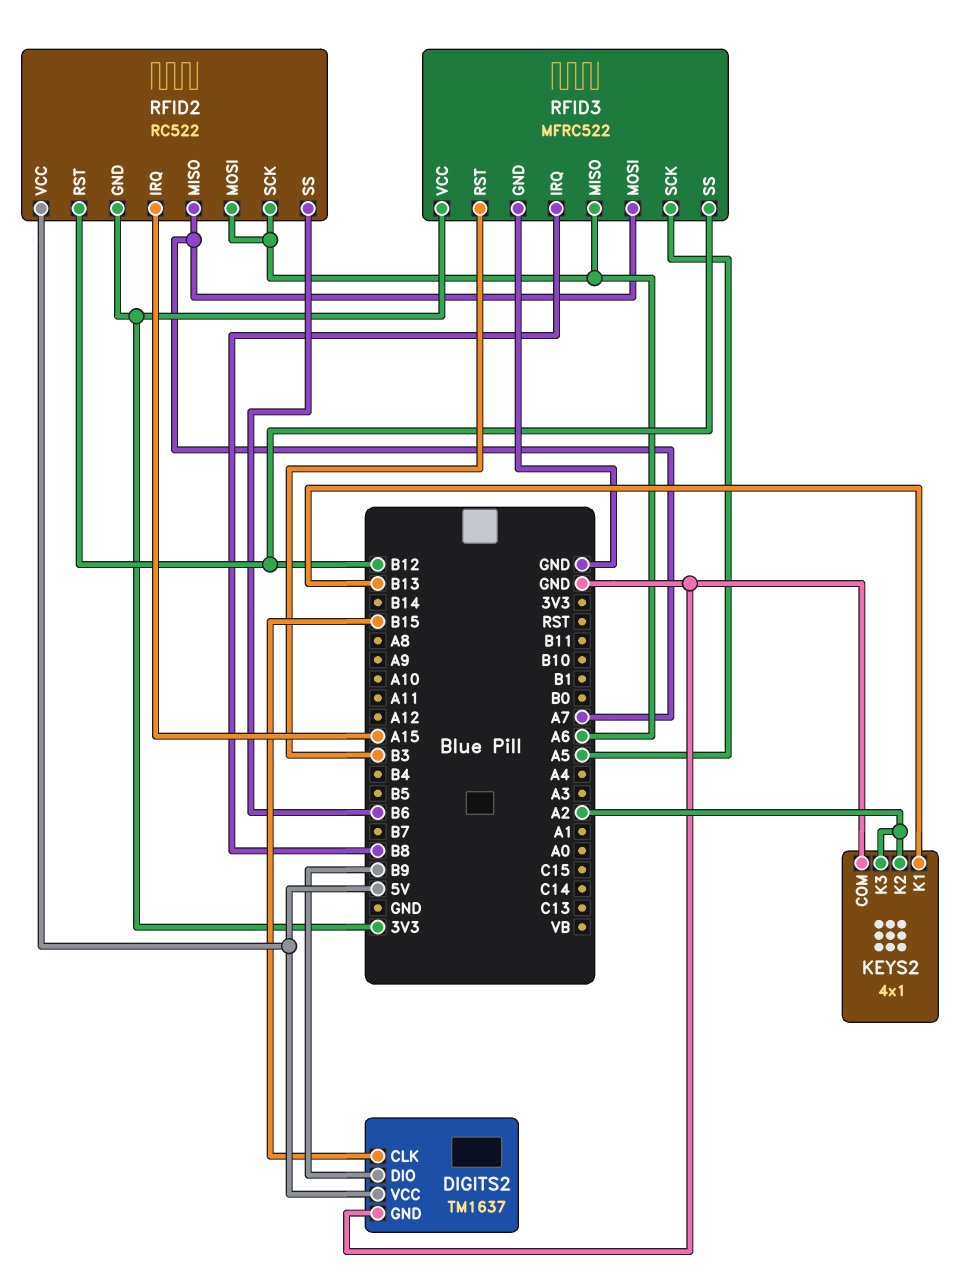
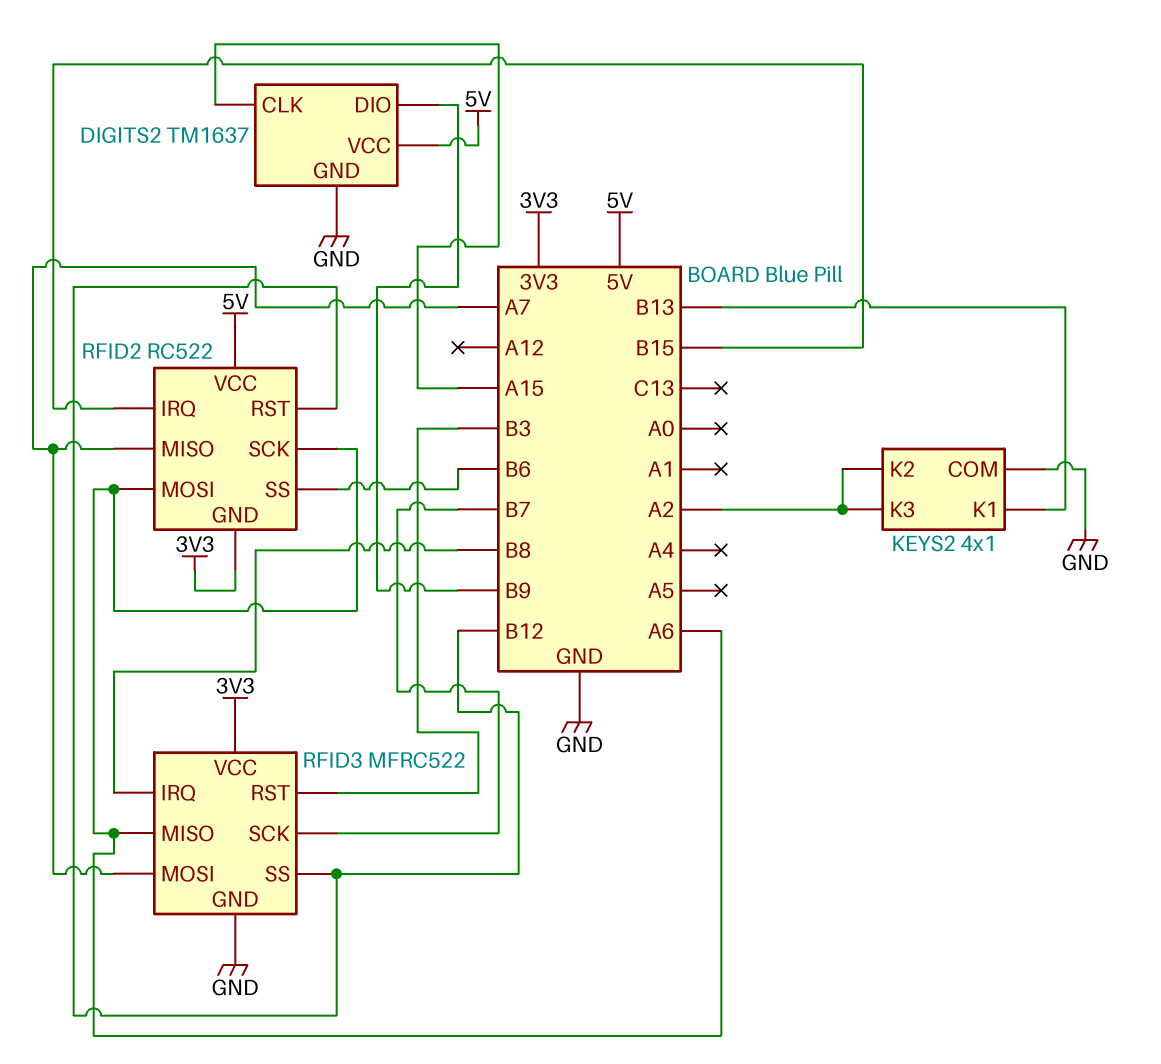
DIGITS2 pin CLK: B15 -> A15
RFID2 pin IRQ: A15 -> B15
RFID3 pin SCK: A5 -> B7

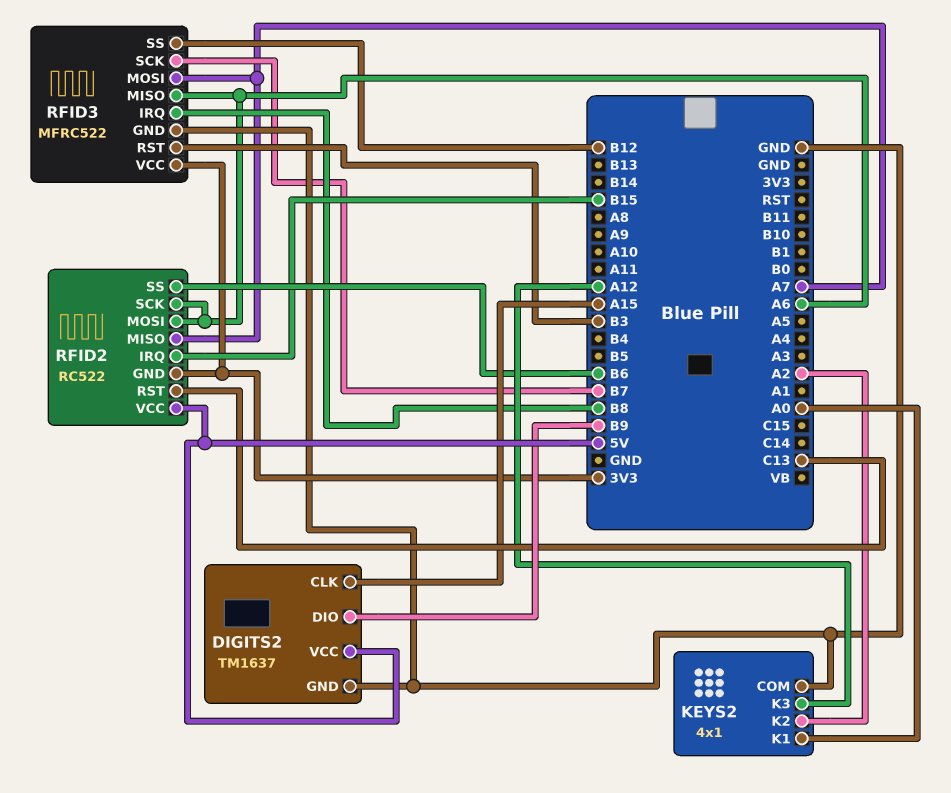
KEYS2 pin K1: B13 -> A0
KEYS2 pin K3: A2 -> A12
RFID2 pin RST: B12 -> C13

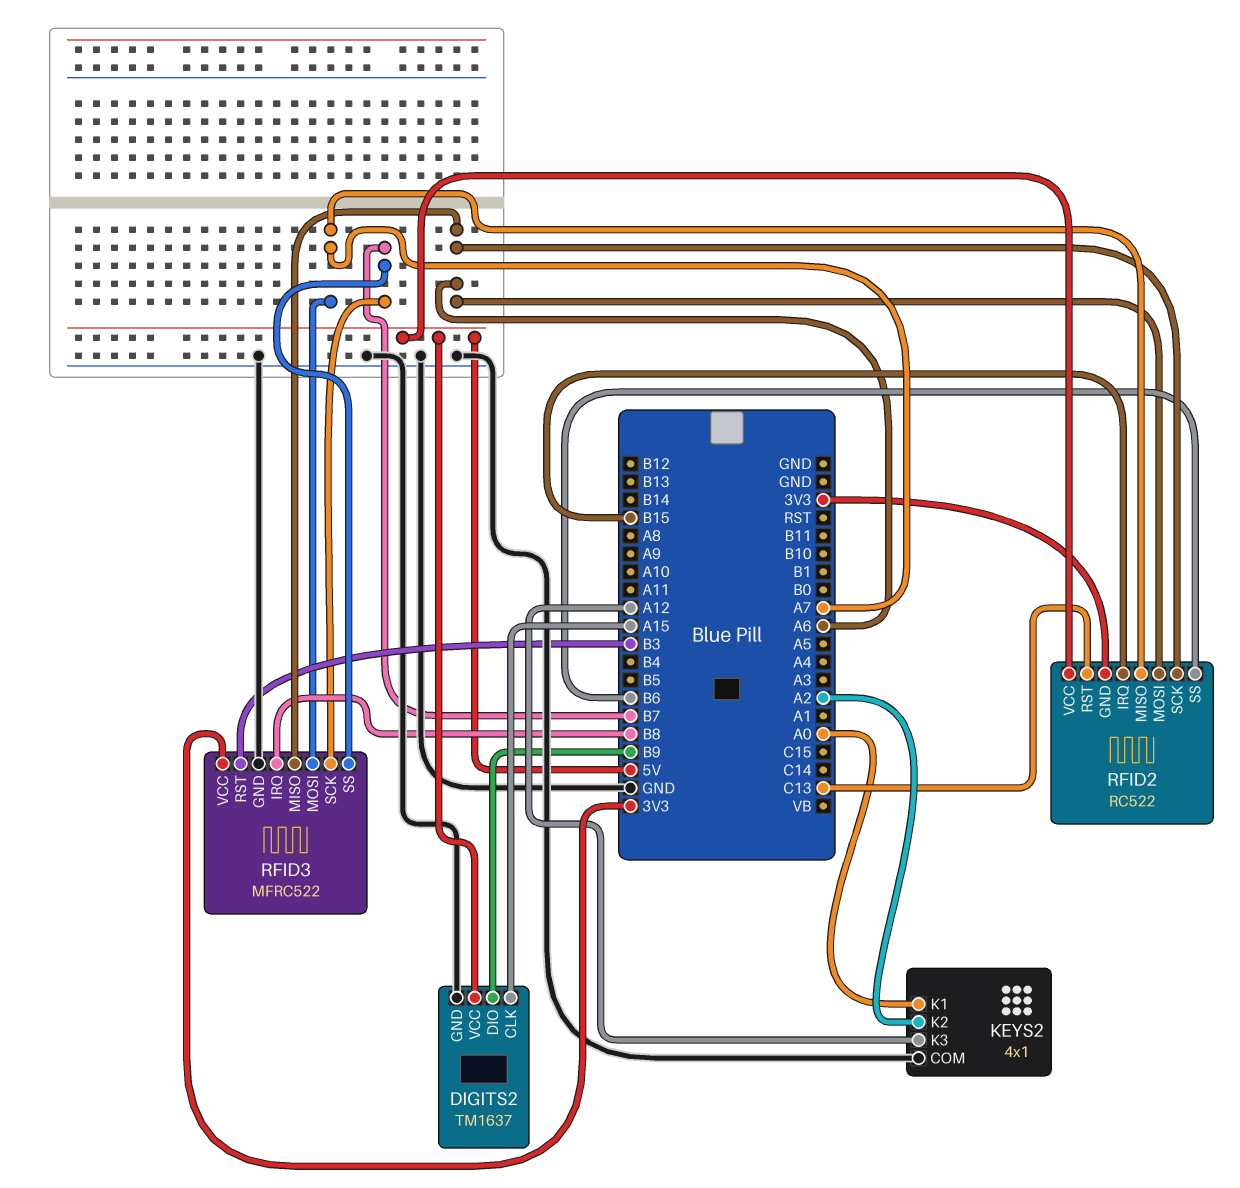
RFID3 pin SS: B12 -> B7

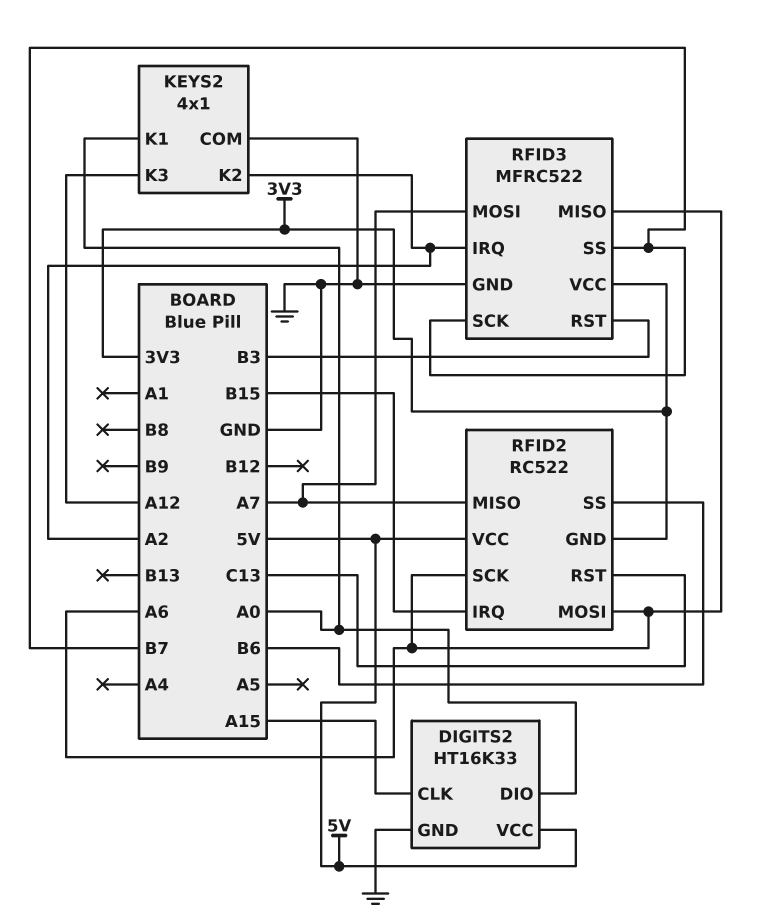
DIGITS2: TM1637 -> HT16K33
DIGITS2 pin DIO: B9 -> A0
RFID3 pin IRQ: B8 -> A2

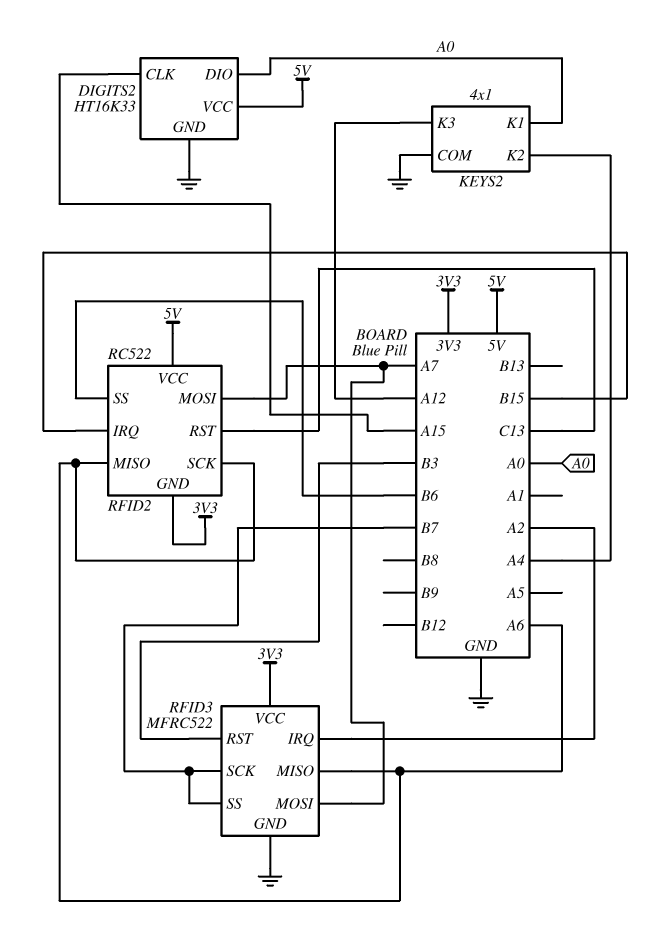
KEYS2 pin K2: A2 -> A4
RFID2 pin MISO: A7 -> A6
RFID2 pin MOSI: A6 -> A7

